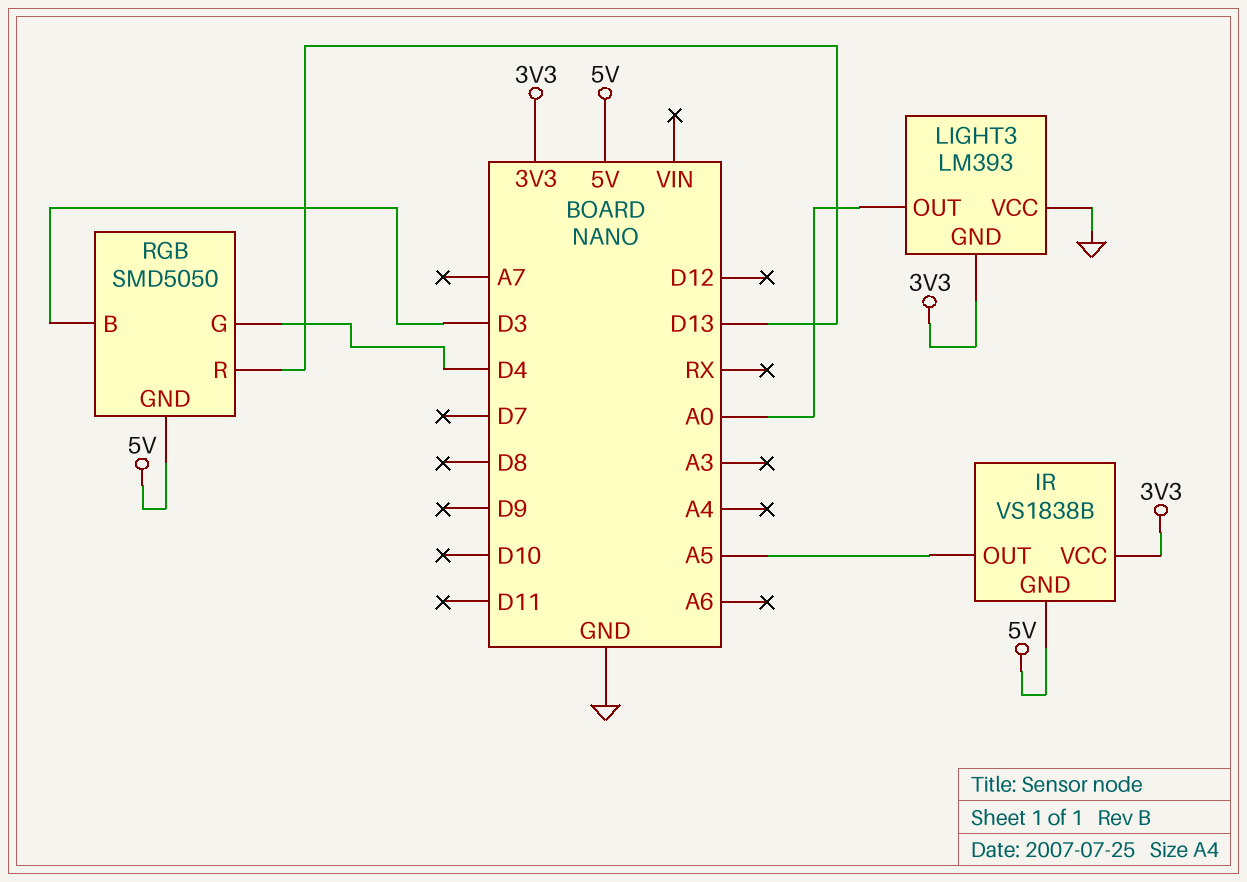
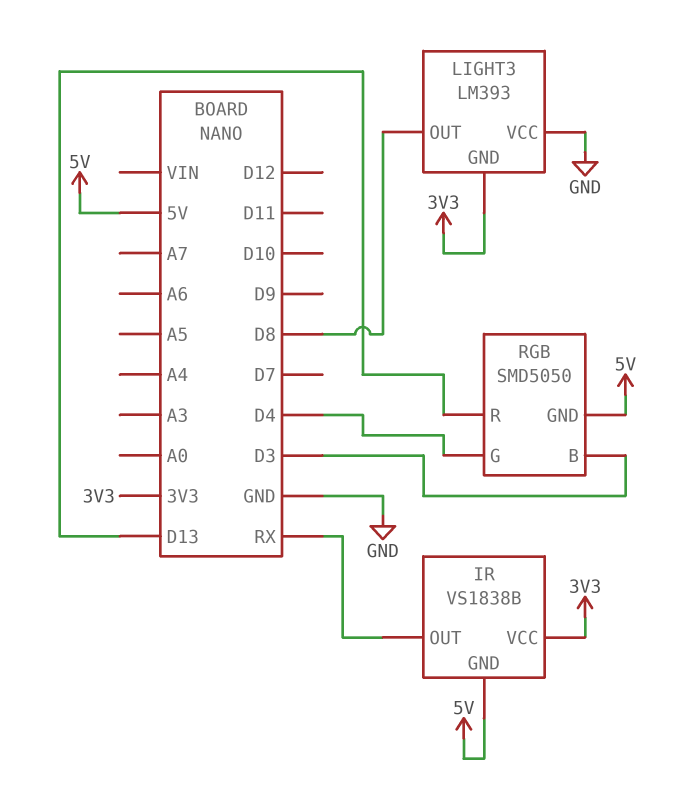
IR pin OUT: A5 -> RX
LIGHT3 pin OUT: A0 -> D8

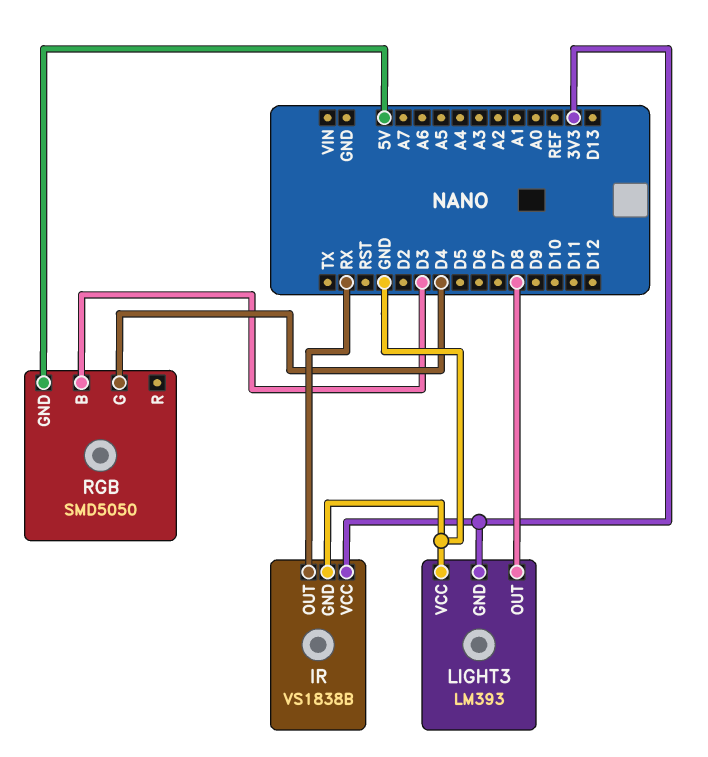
IR pin GND: 5V -> GND
RGB pin R: D13 -> none

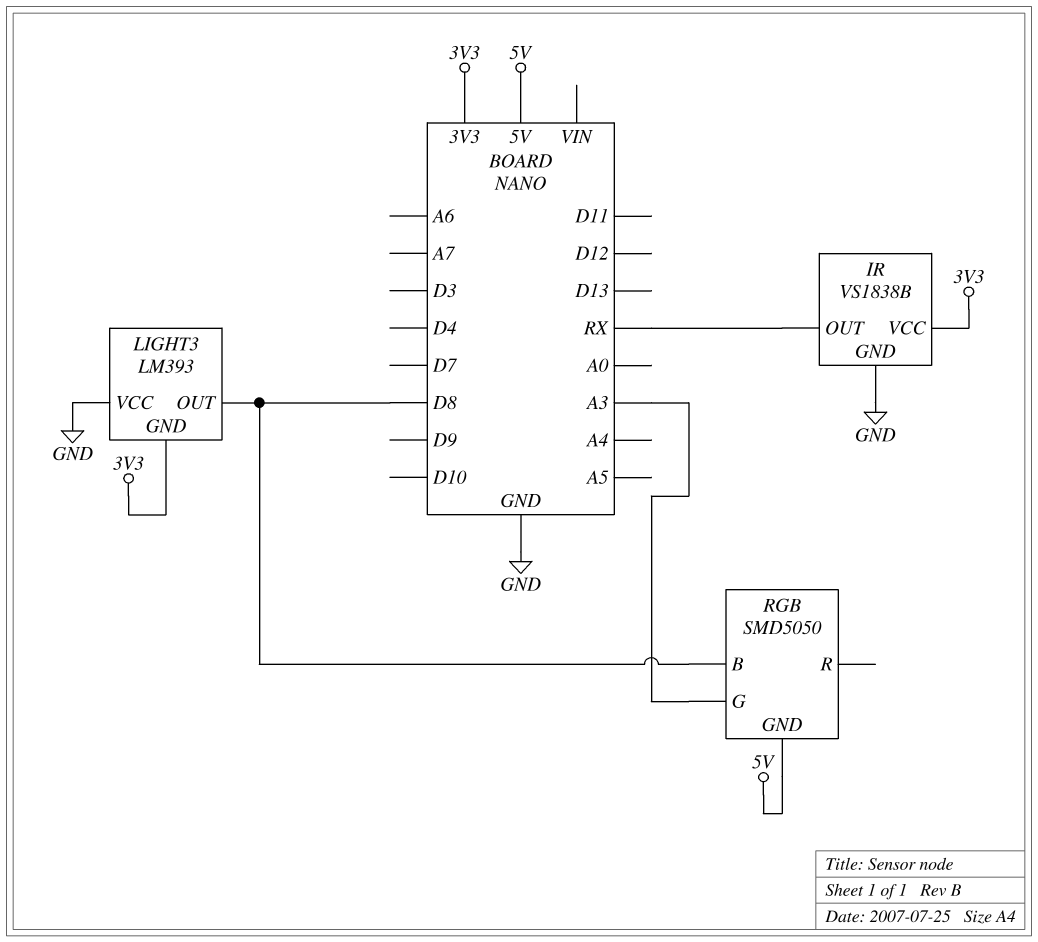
RGB pin B: D3 -> D8
RGB pin G: D4 -> A3

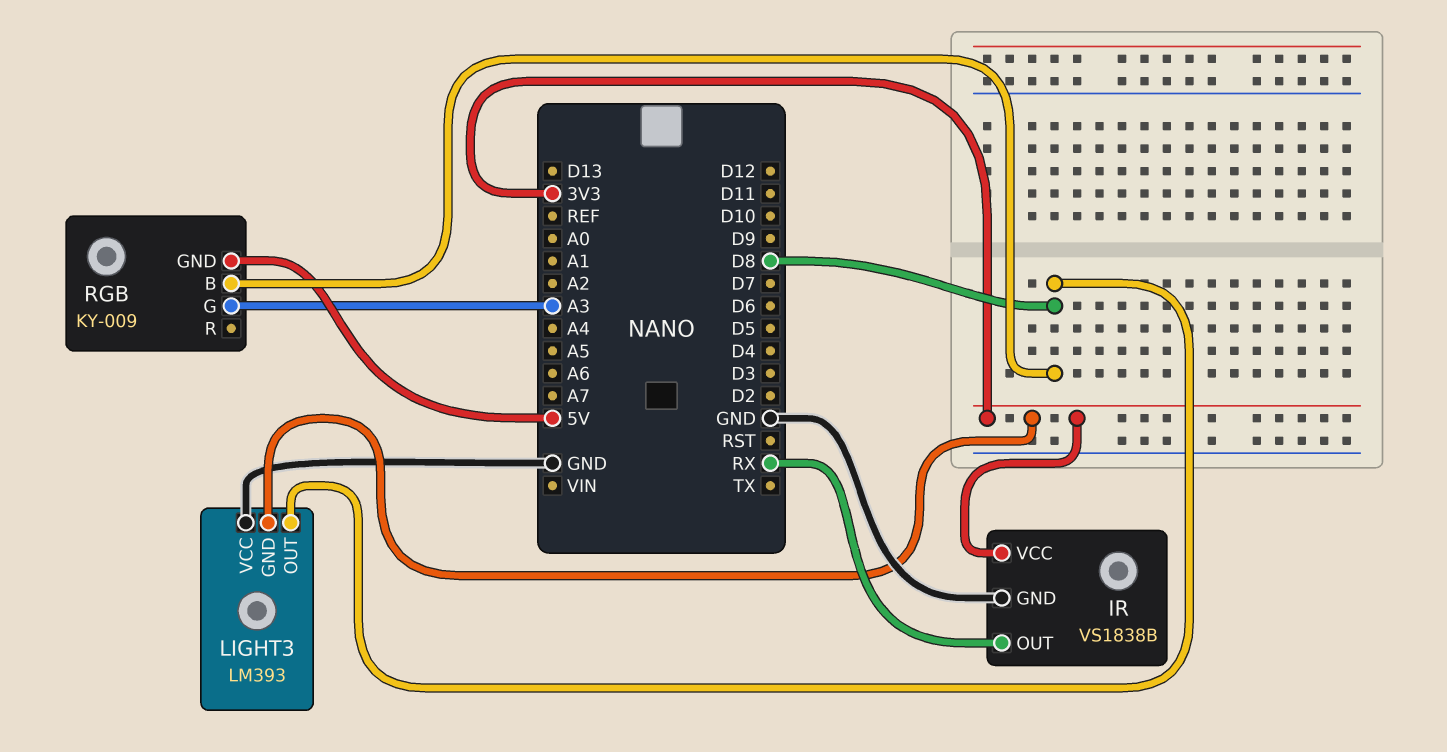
RGB: SMD5050 -> KY-009

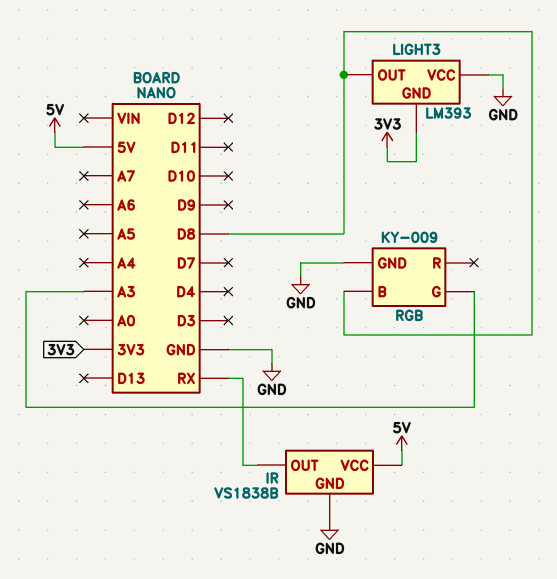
IR pin VCC: 3V3 -> 5V
RGB pin GND: 5V -> GND

